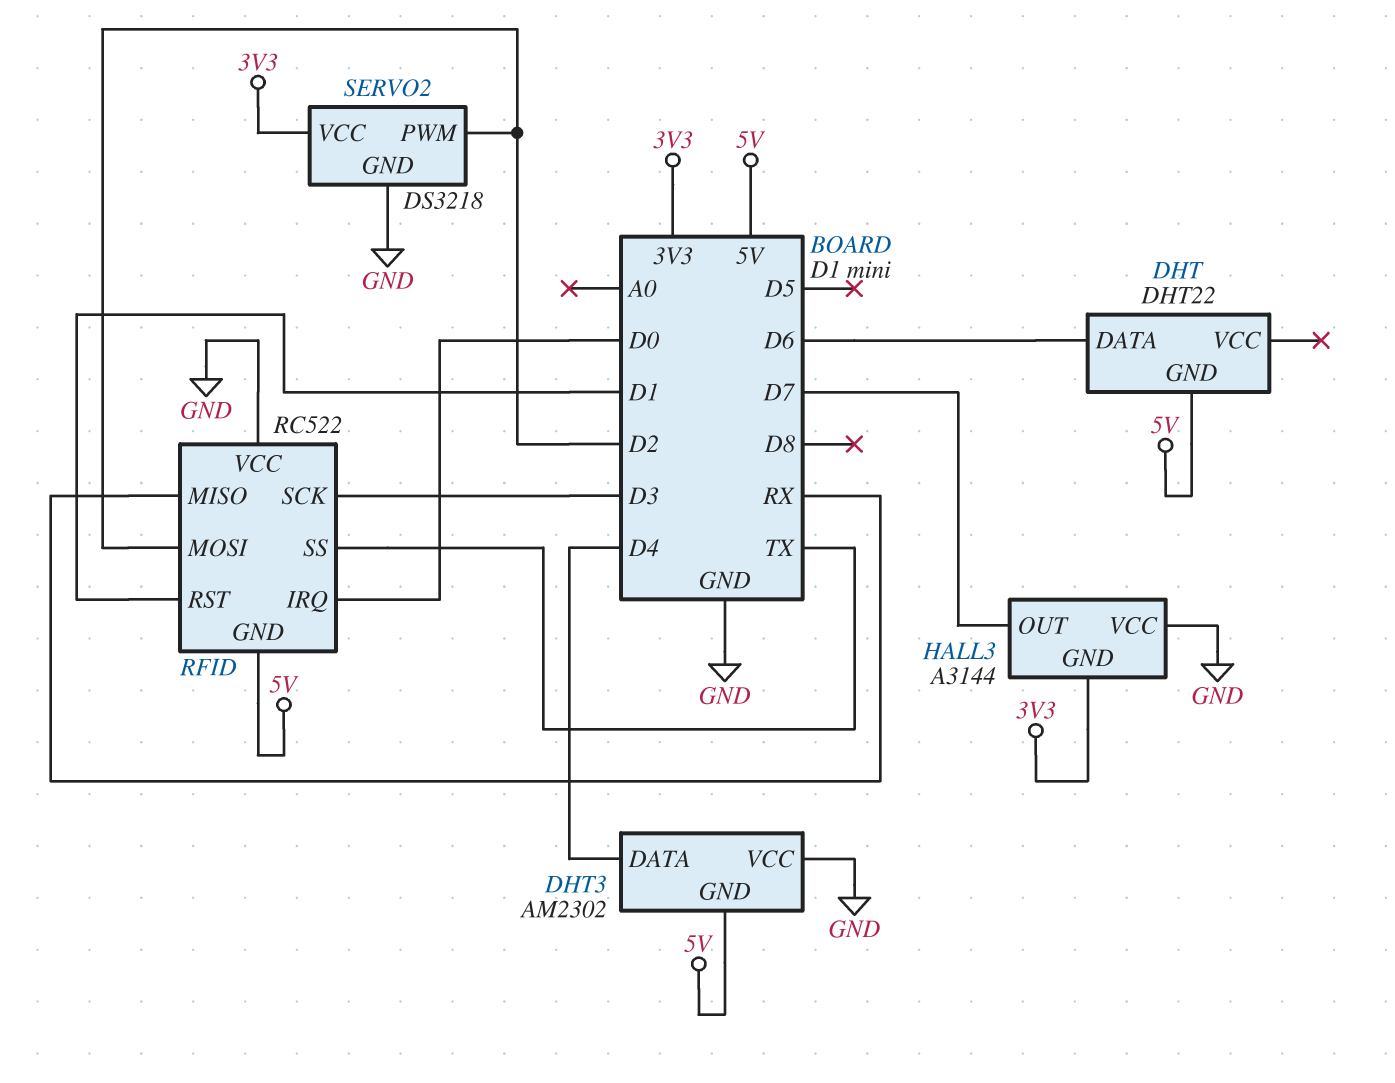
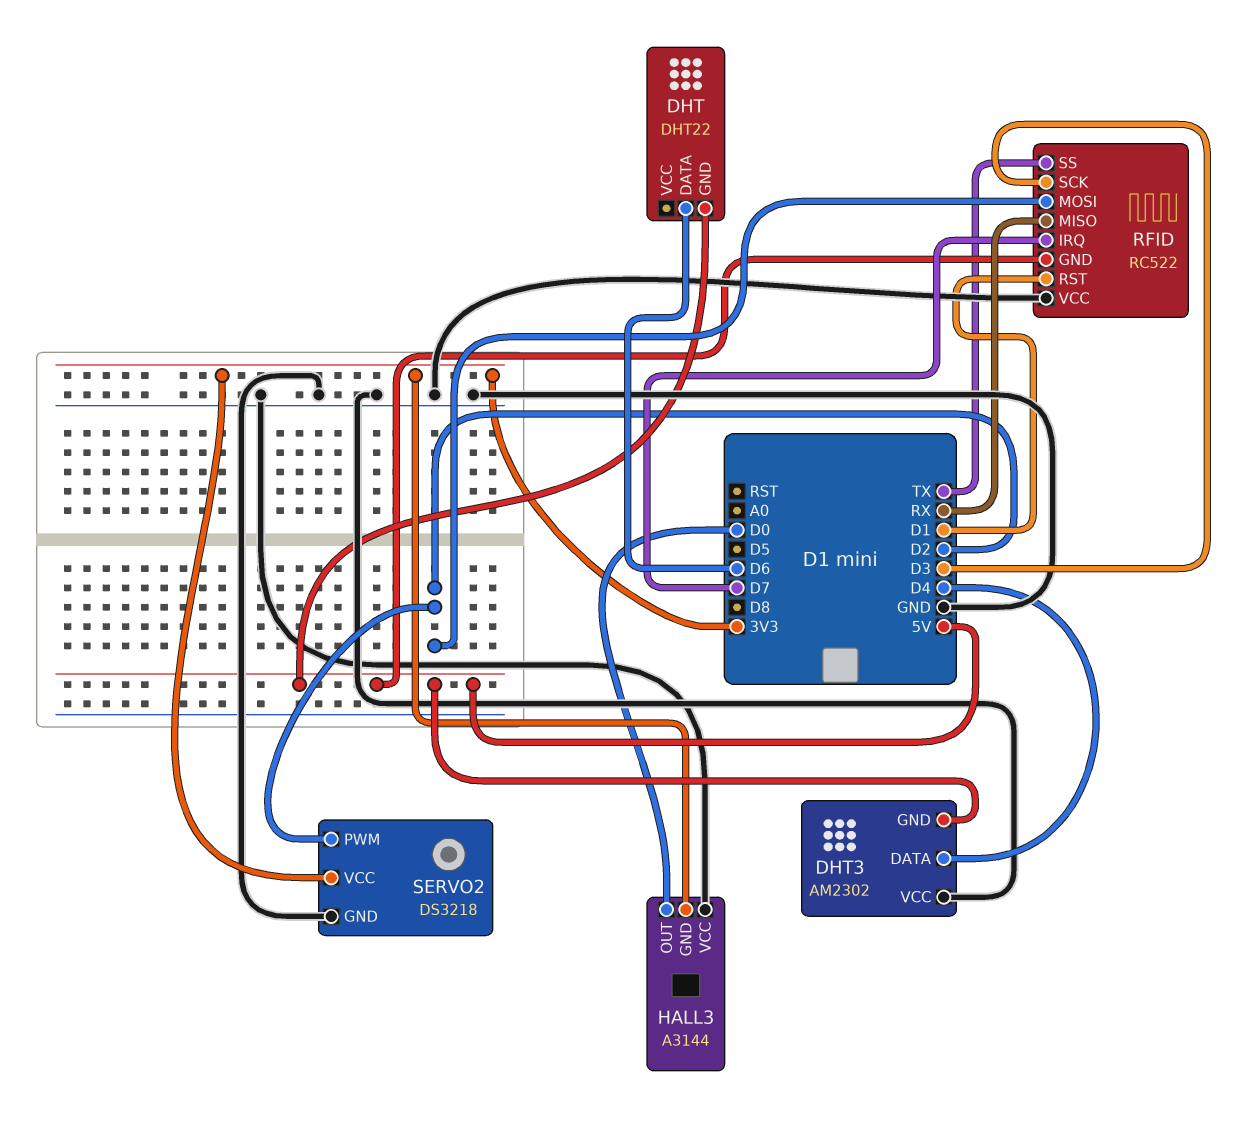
HALL3 pin OUT: D7 -> D0
RFID pin IRQ: D0 -> D7

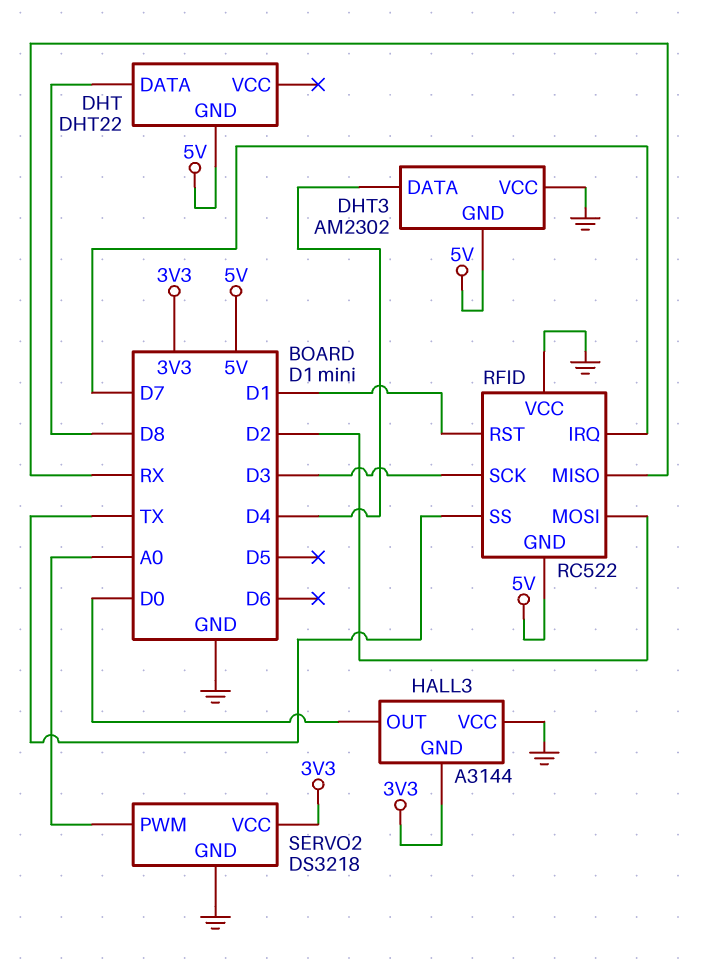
DHT pin DATA: D6 -> D8
SERVO2 pin PWM: D2 -> A0

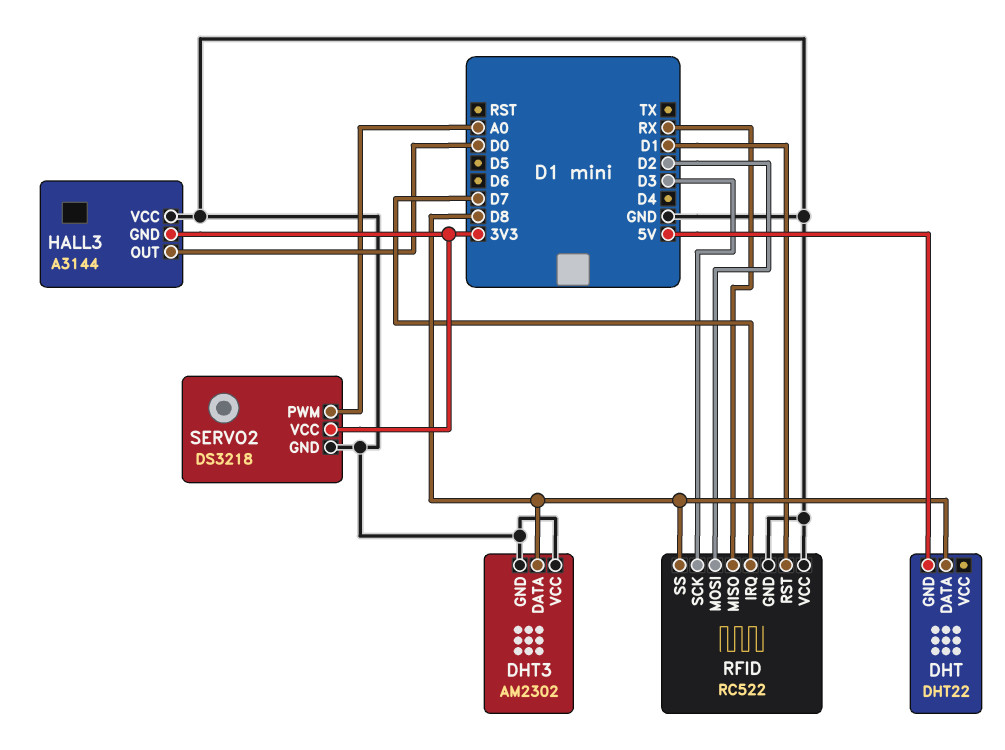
DHT3 pin DATA: D4 -> D8
DHT3 pin GND: 5V -> GND
RFID pin GND: 5V -> GND
RFID pin SS: TX -> D8

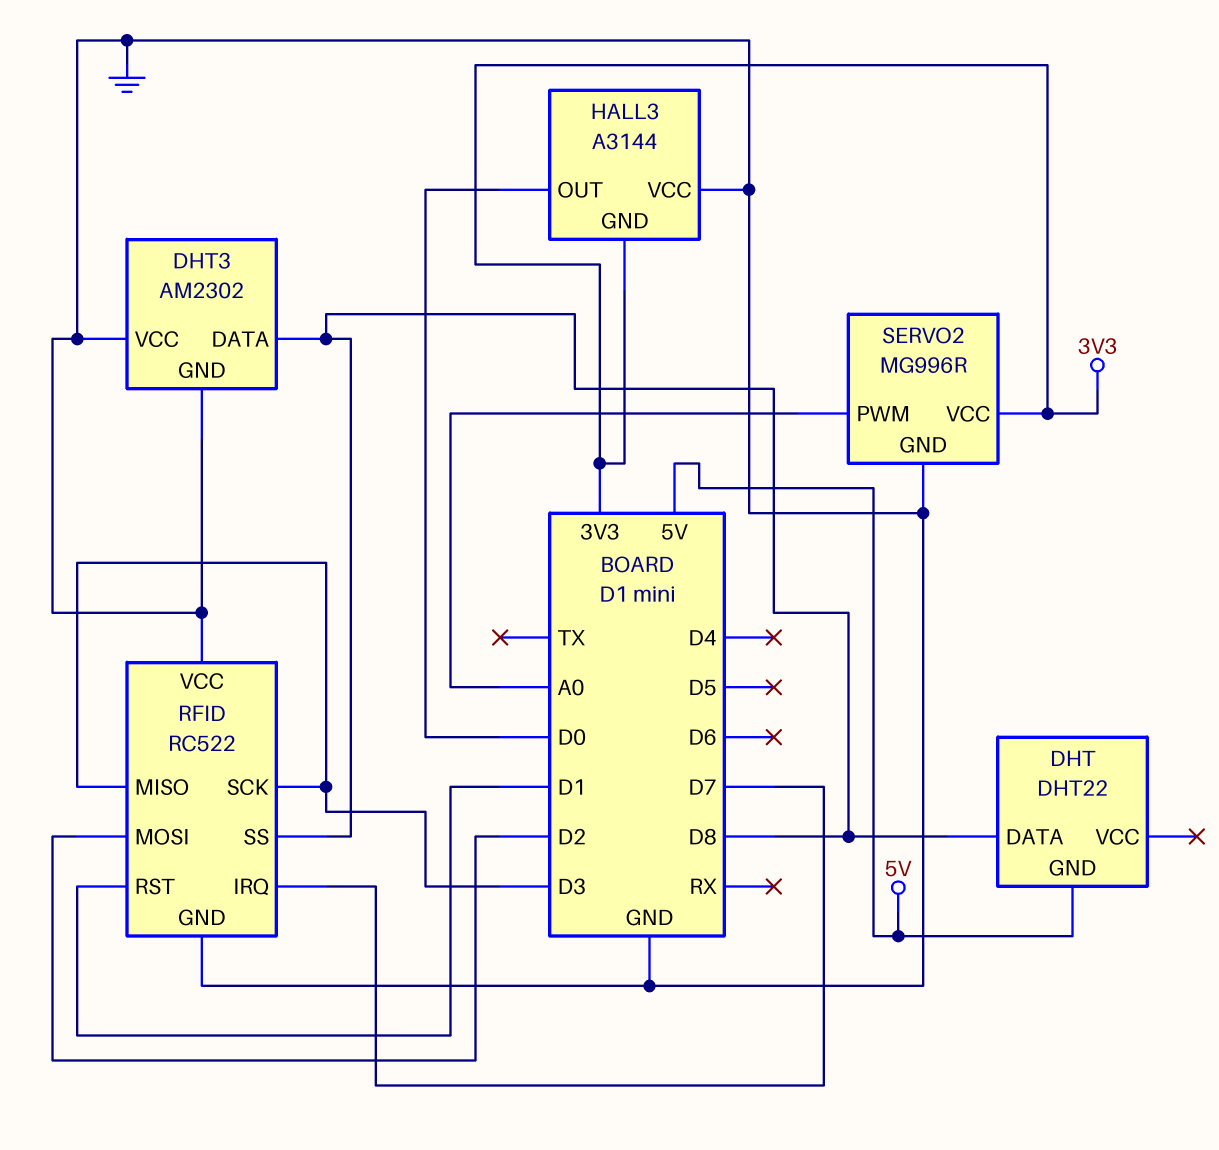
RFID pin MISO: RX -> D3
SERVO2: DS3218 -> MG996R

